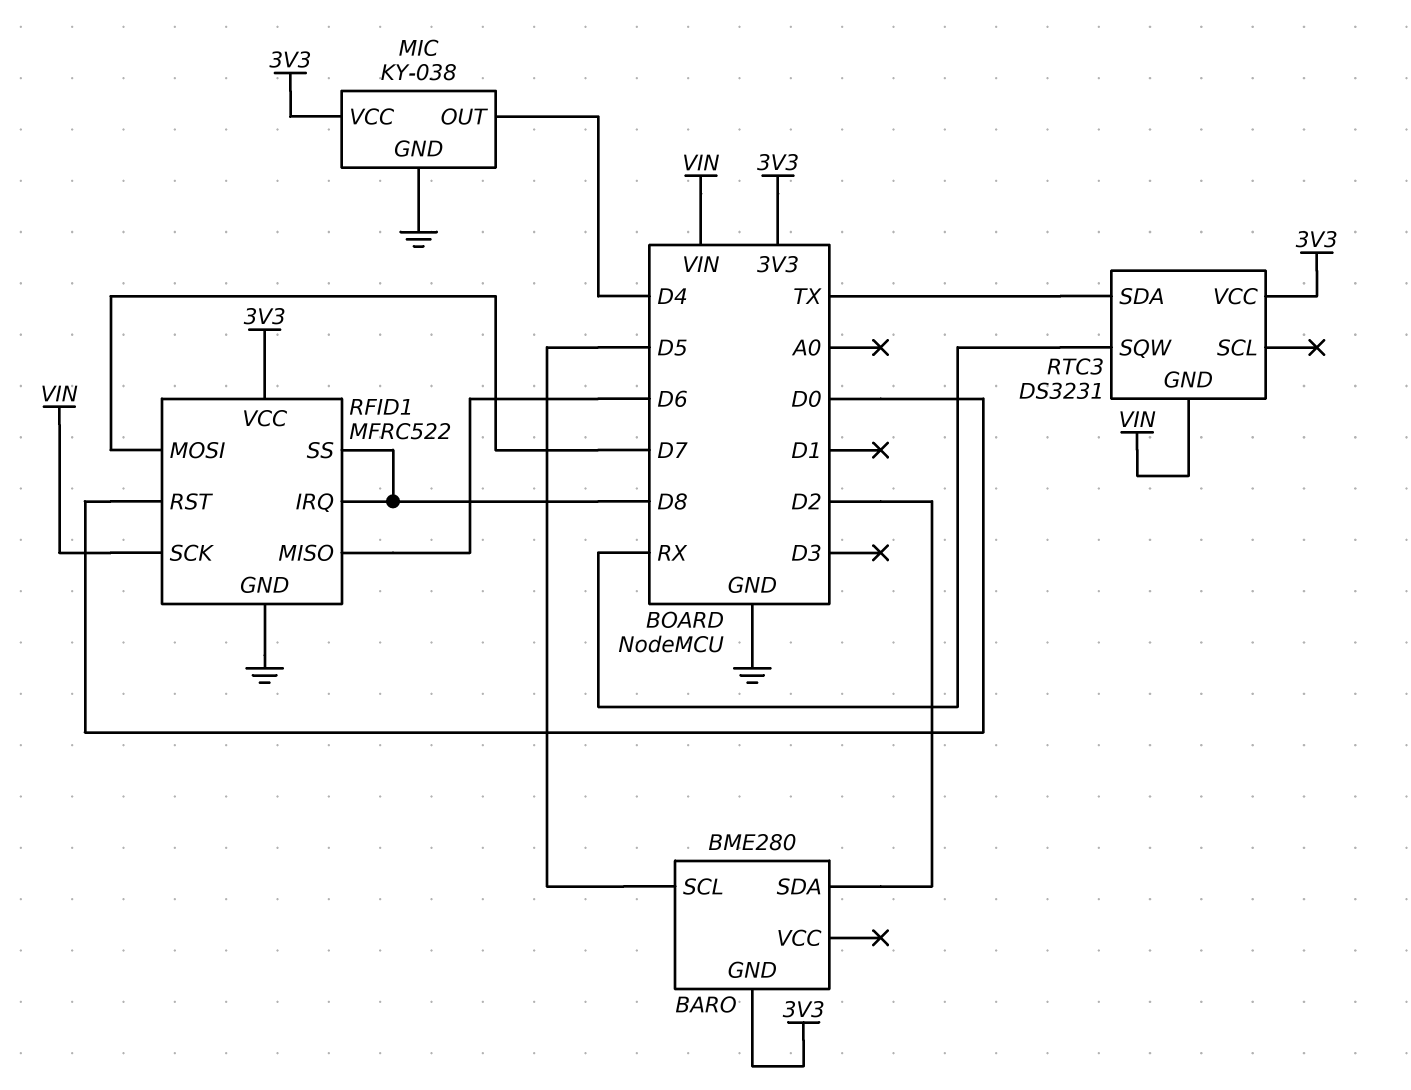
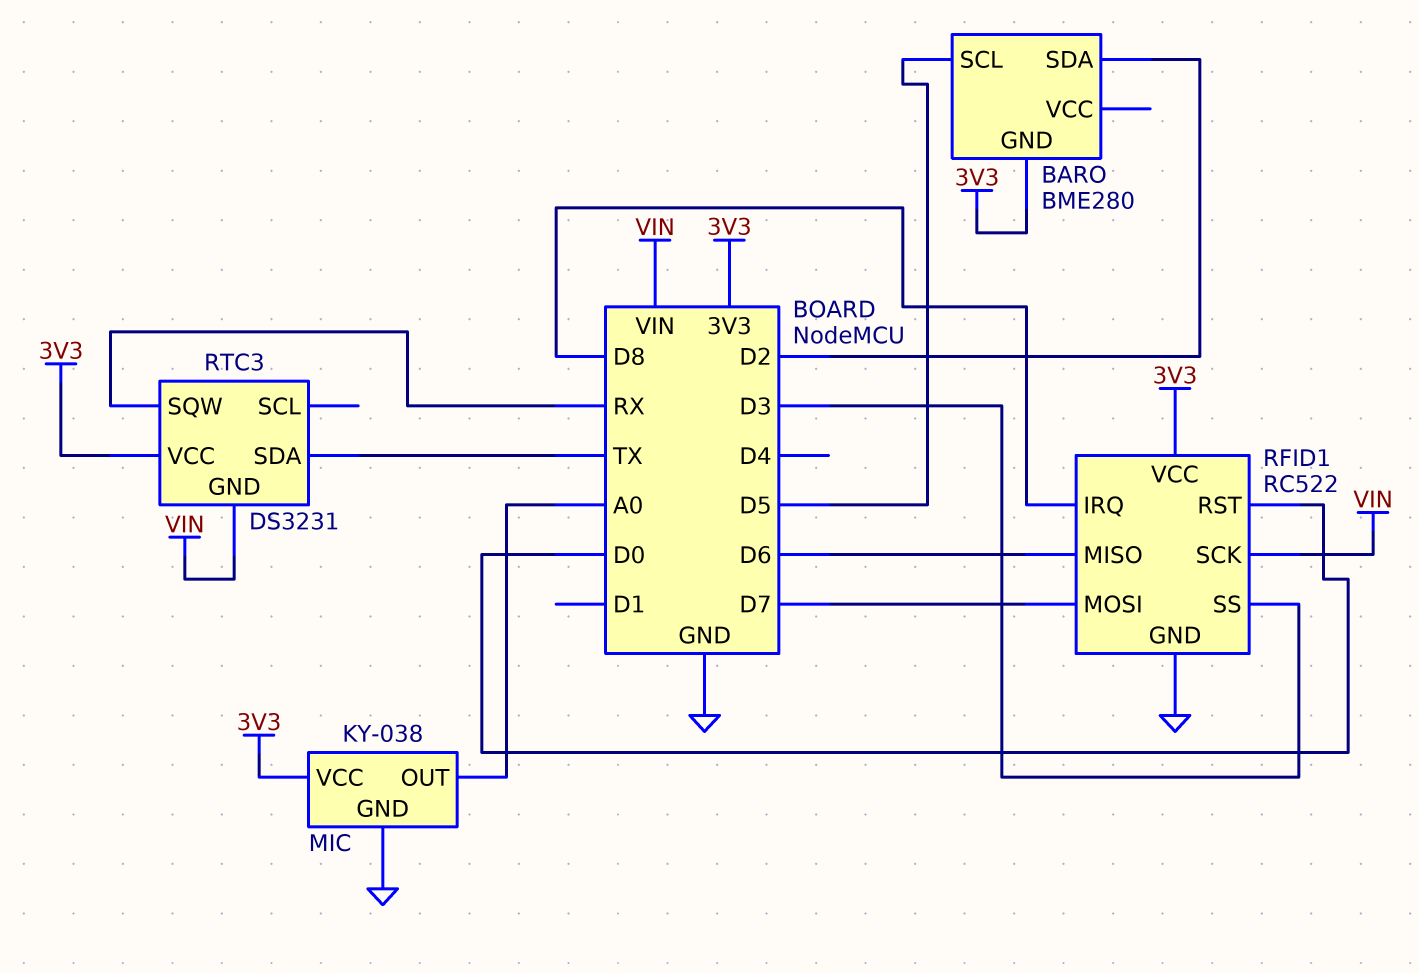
MIC pin OUT: D4 -> A0
RFID1: MFRC522 -> RC522
RFID1 pin SS: D8 -> D3

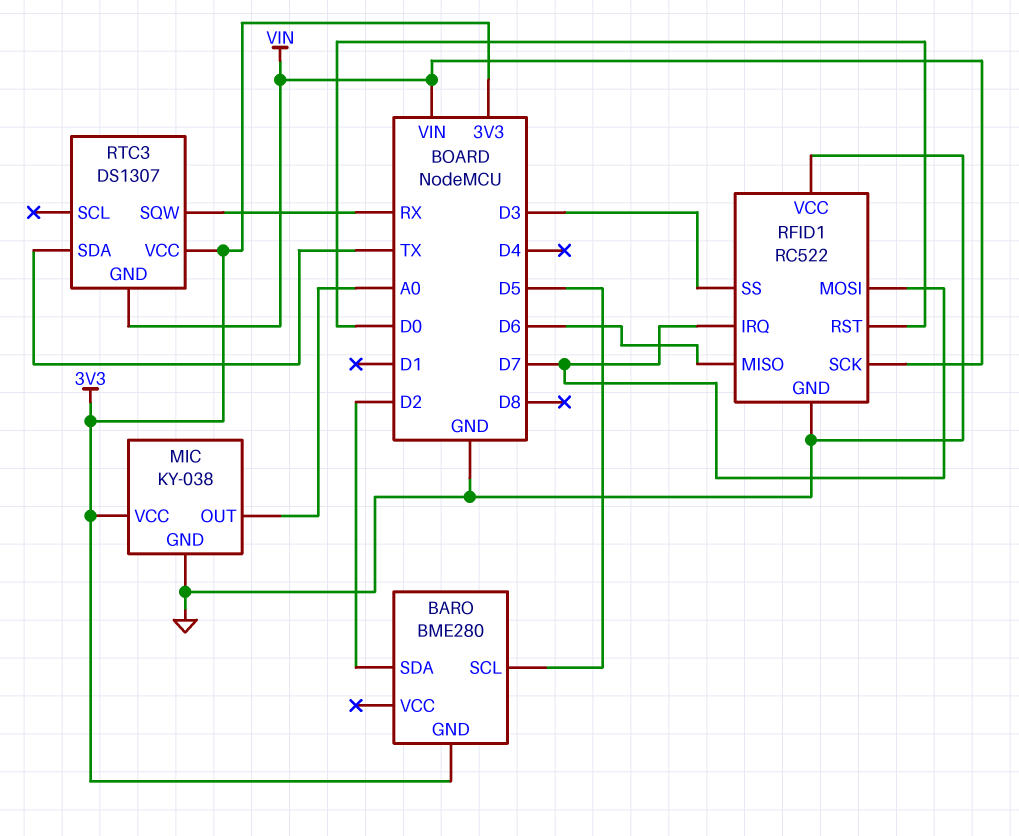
RFID1 pin IRQ: D8 -> D7
RFID1 pin VCC: 3V3 -> GND
RTC3: DS3231 -> DS1307

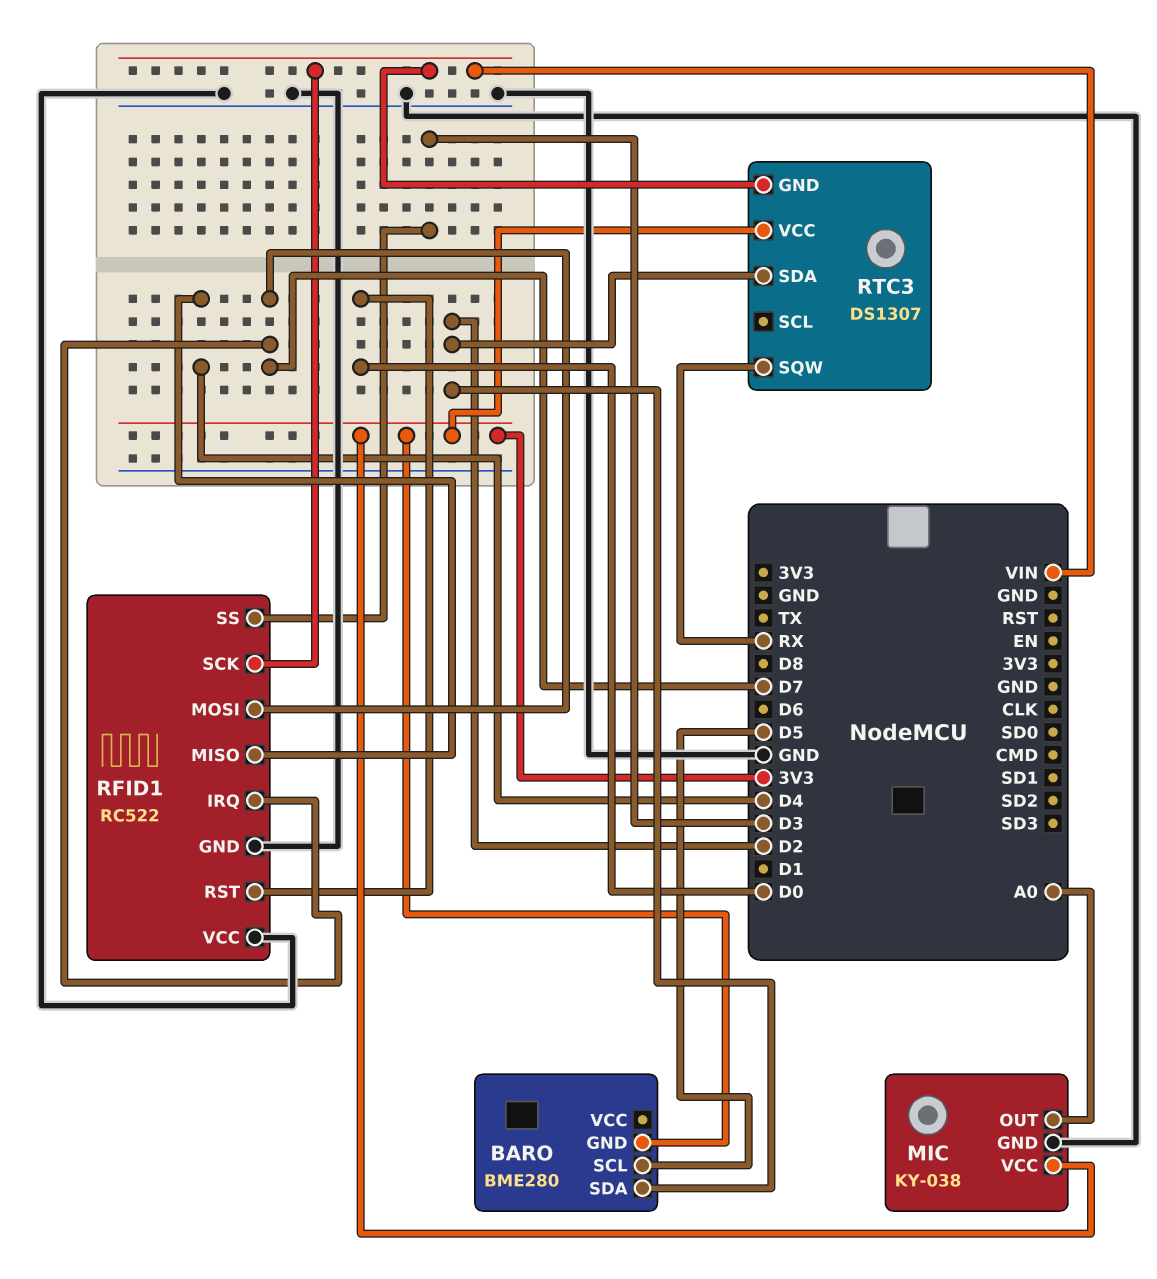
RFID1 pin MISO: D6 -> D4
RTC3 pin SDA: TX -> D2

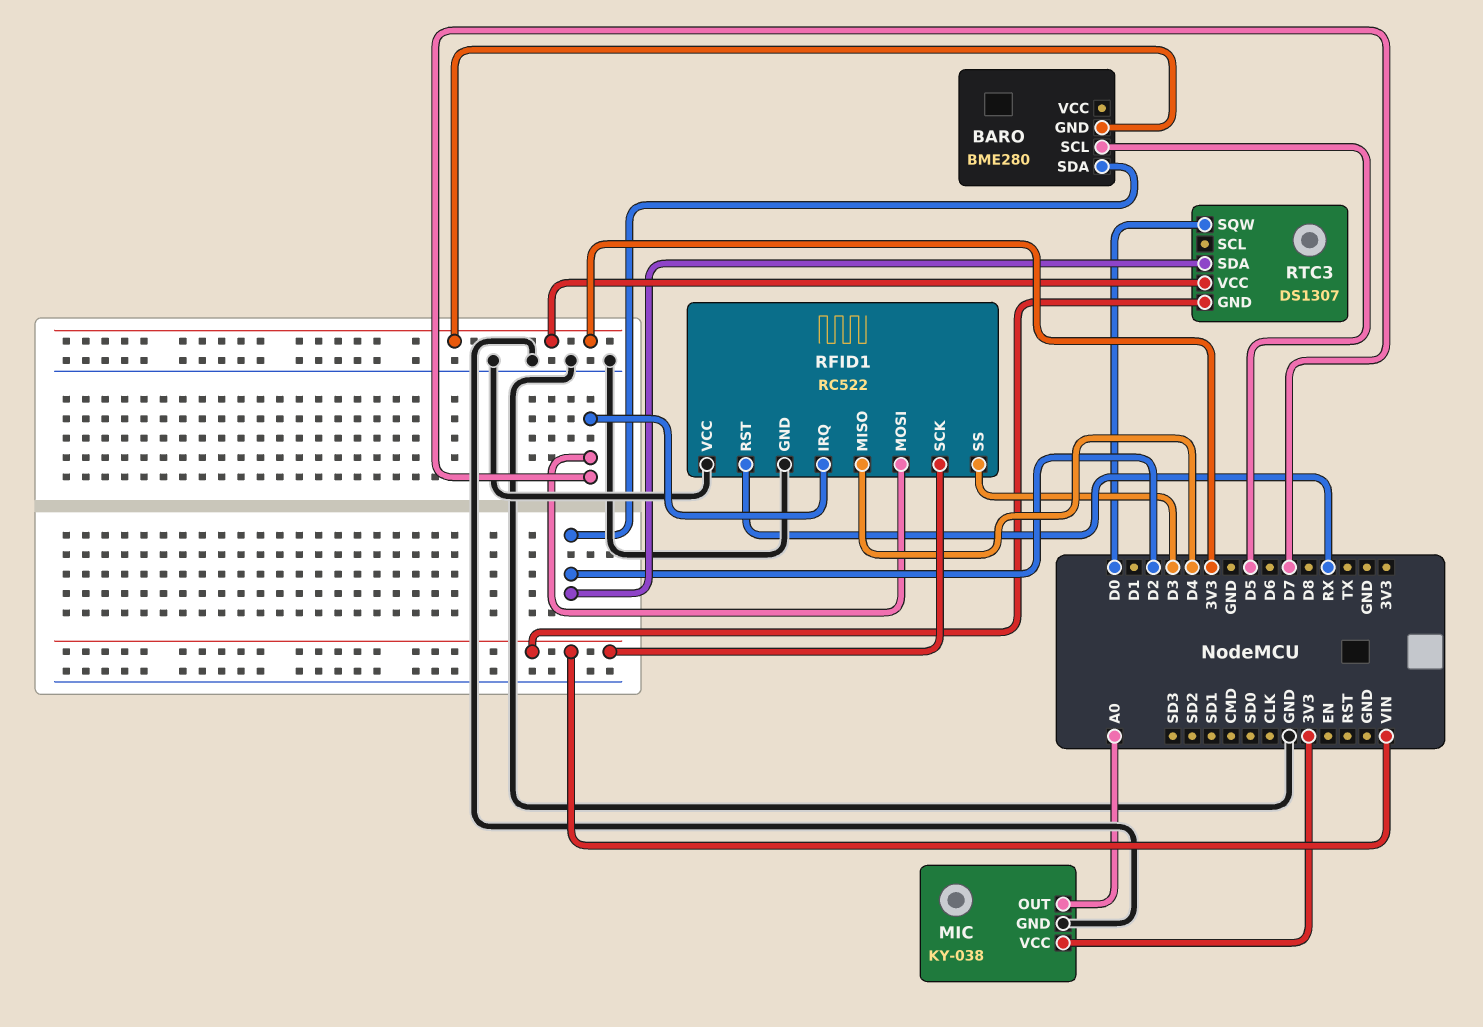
RFID1 pin RST: D0 -> RX
RTC3 pin SQW: RX -> D0

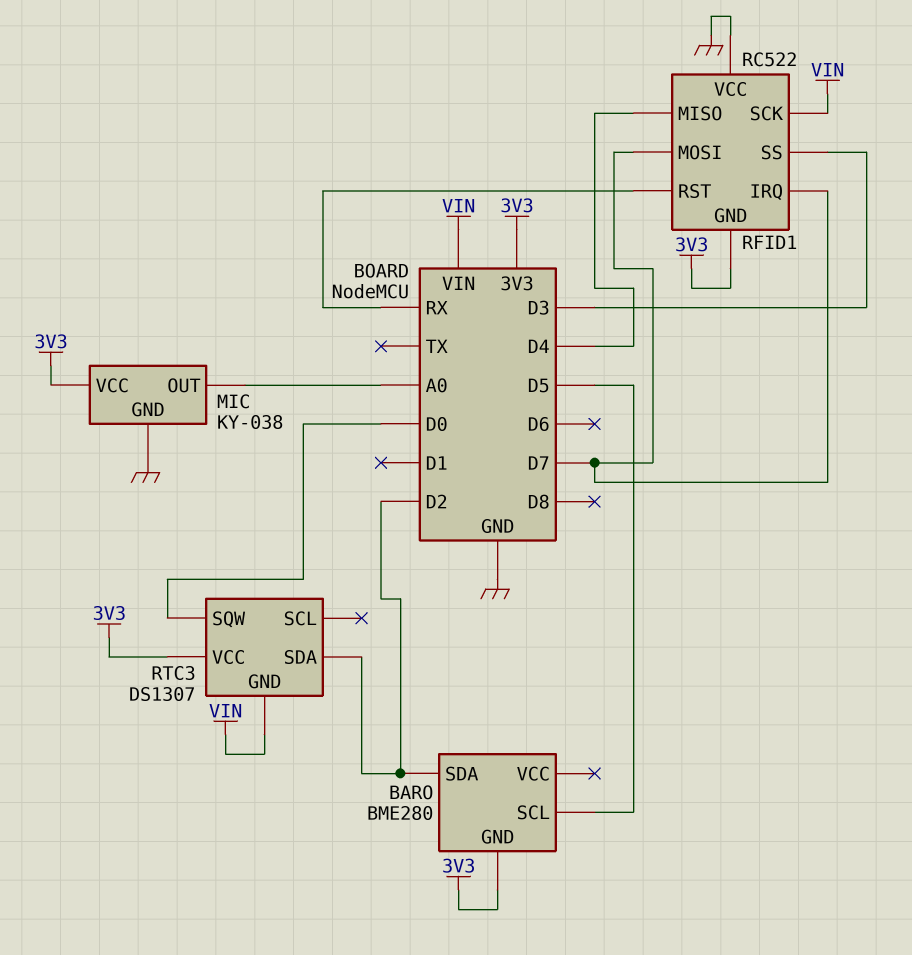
RFID1 pin GND: GND -> 3V3

